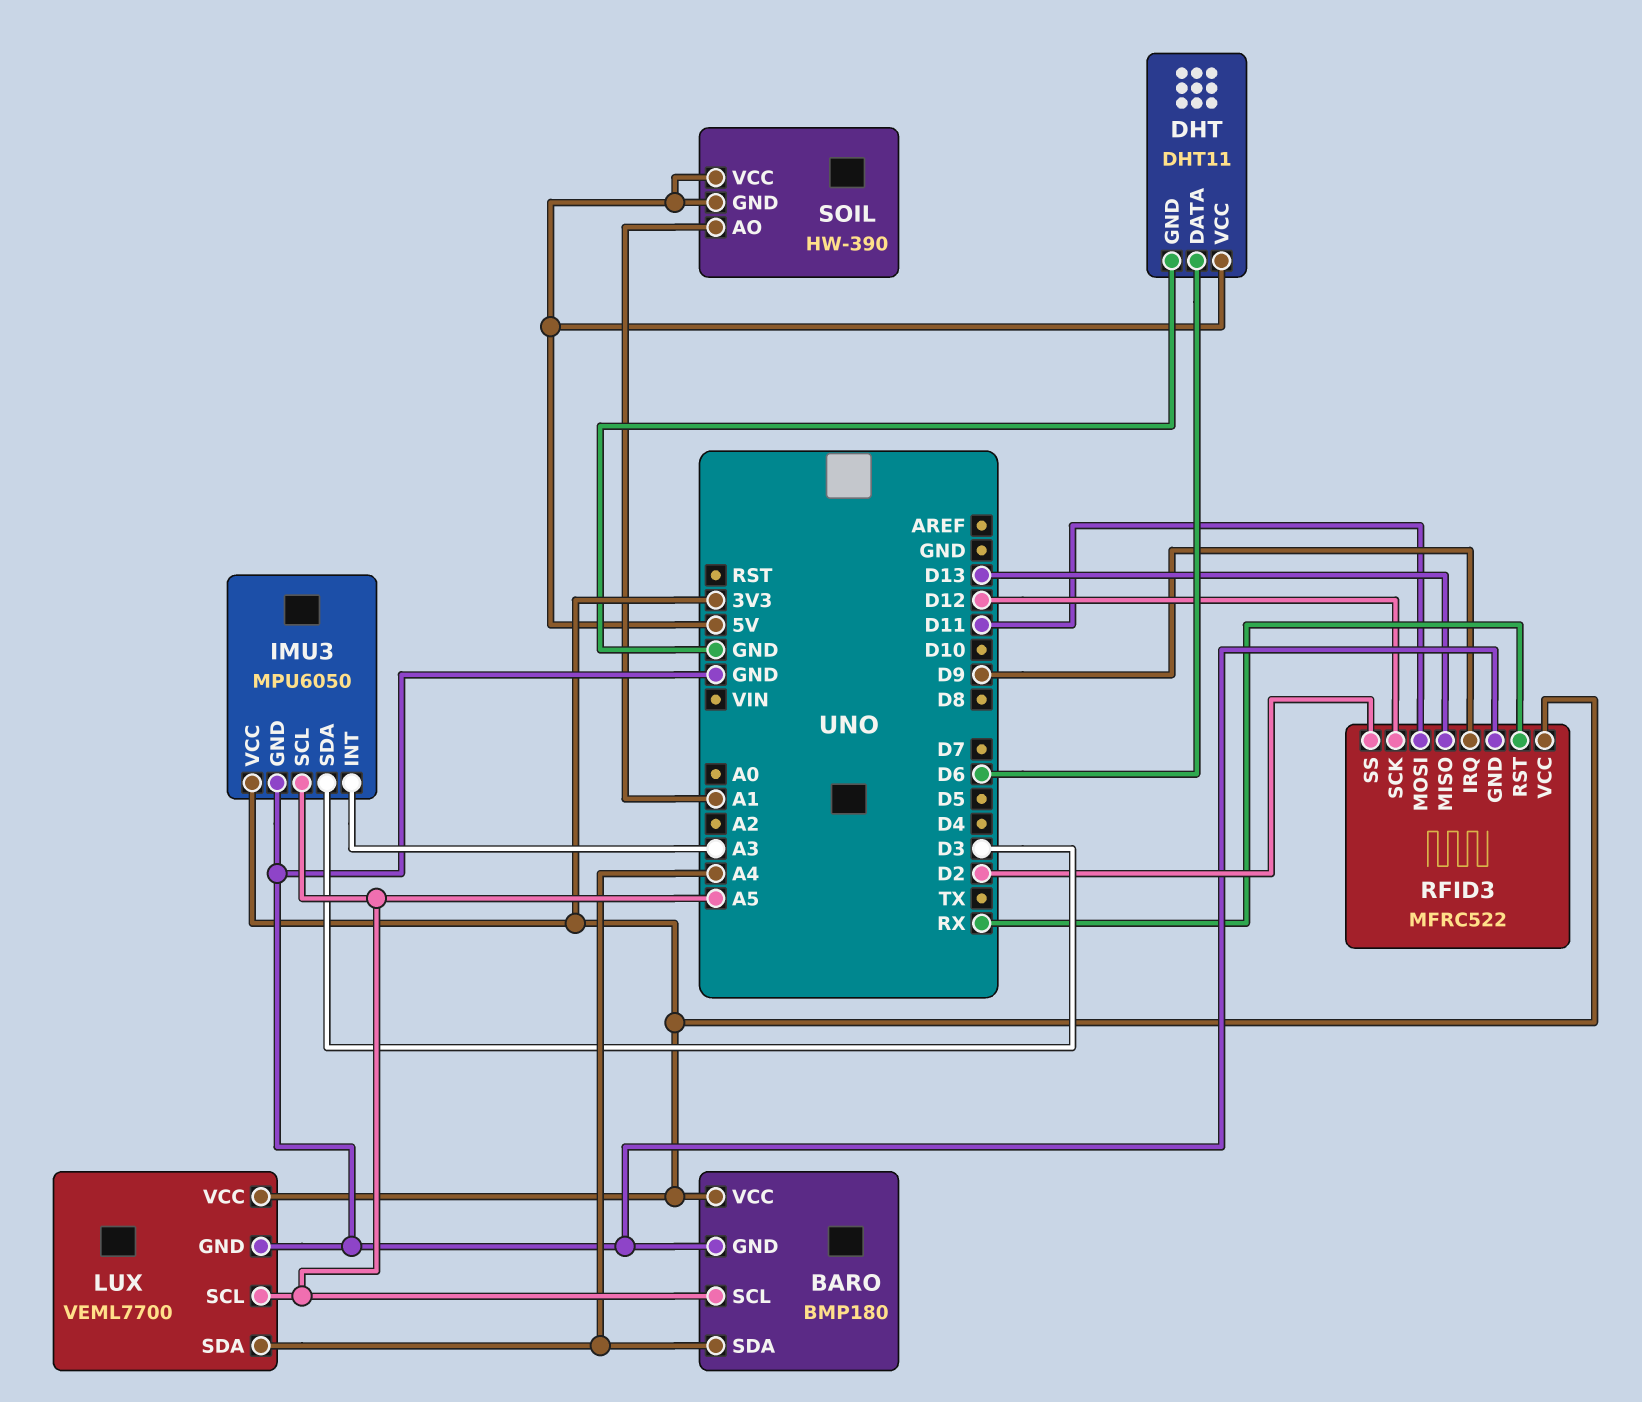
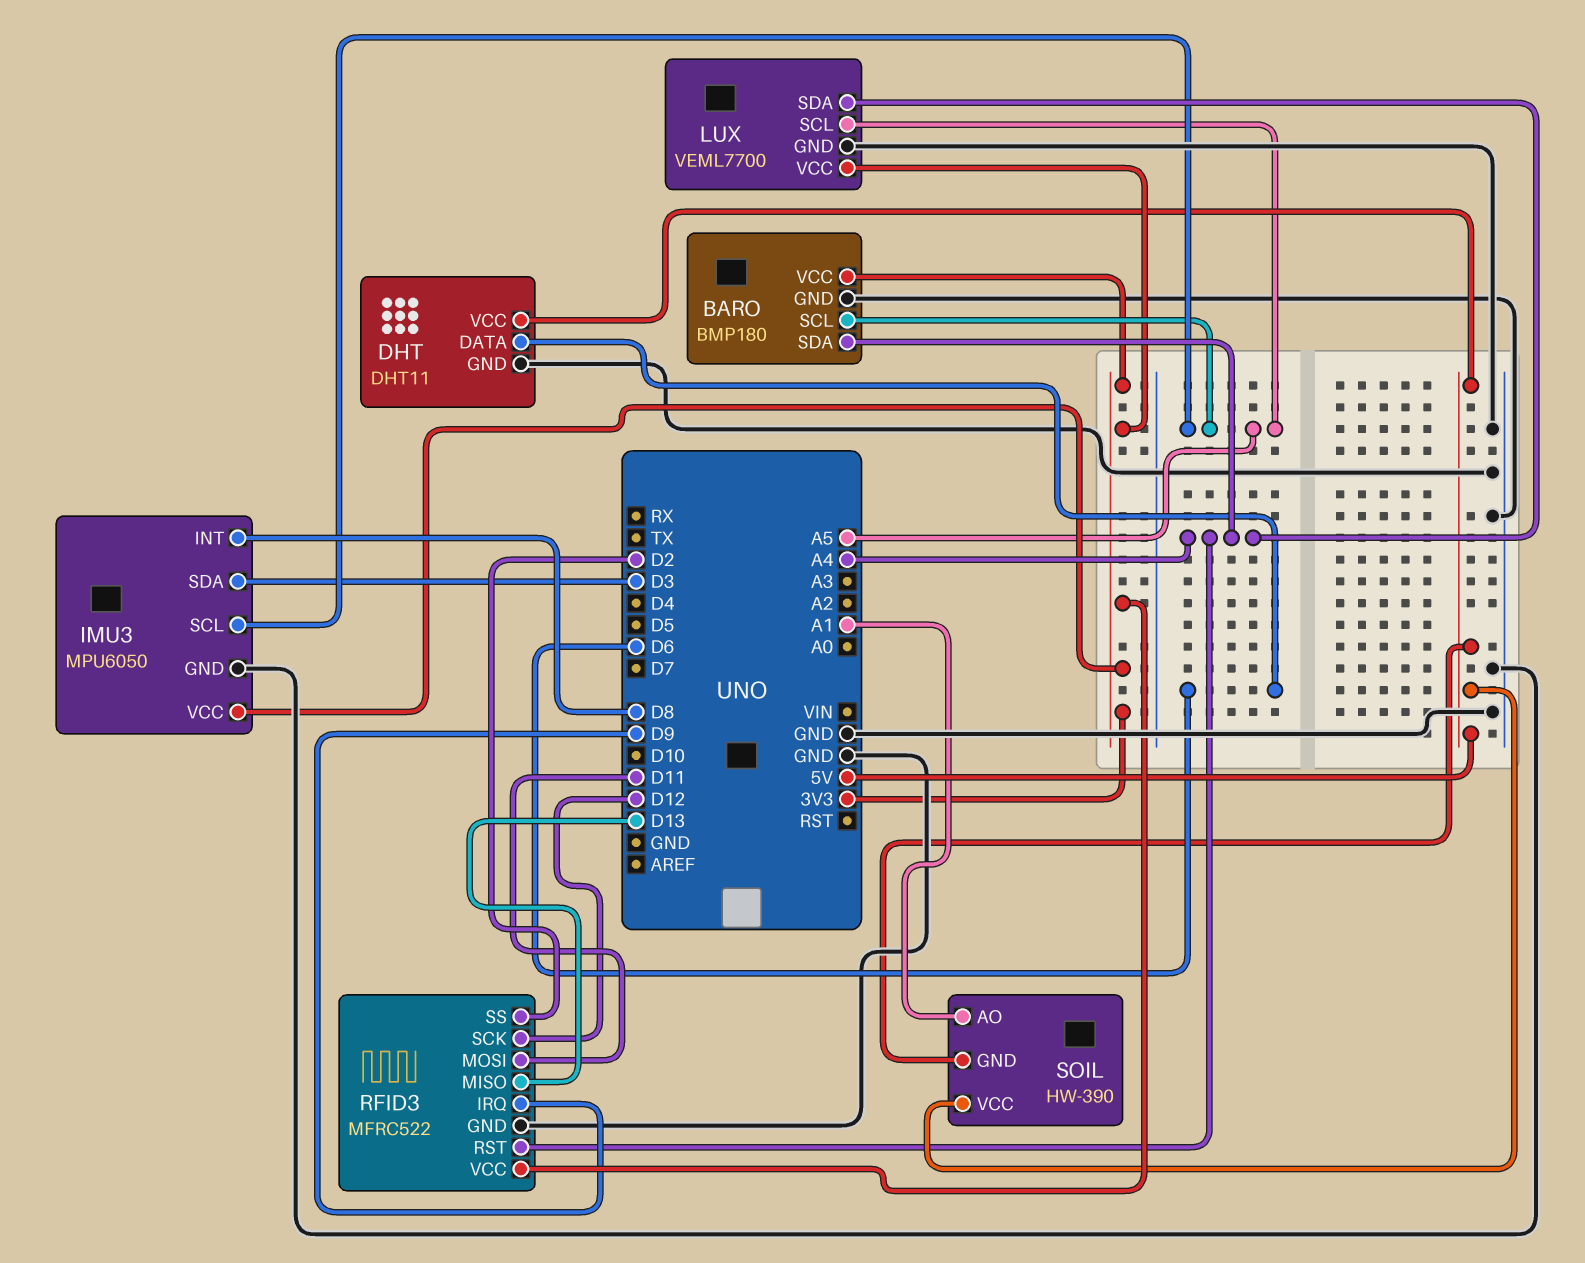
IMU3 pin INT: A3 -> D8
RFID3 pin RST: RX -> A4

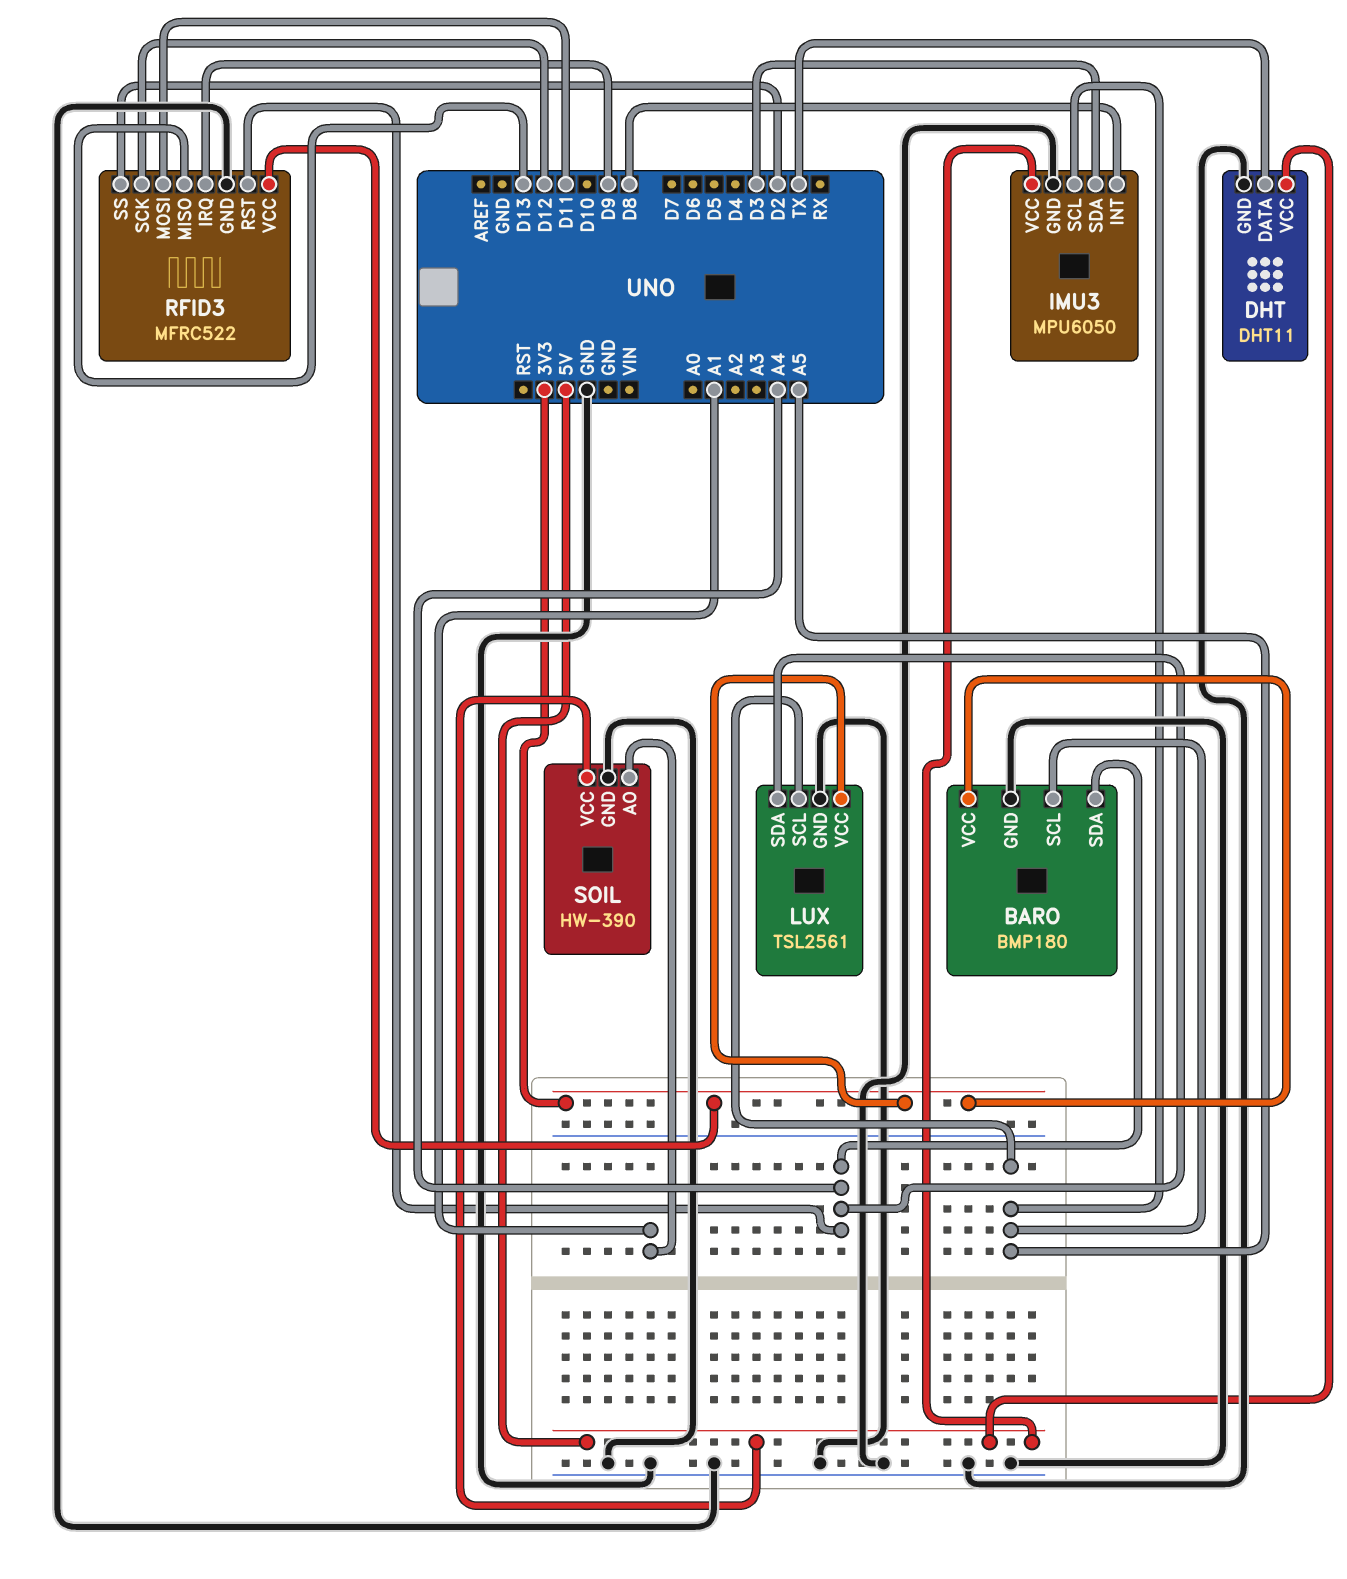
DHT pin DATA: D6 -> TX
IMU3 pin VCC: 3V3 -> 5V
LUX: VEML7700 -> TSL2561
SOIL pin GND: 5V -> GND

